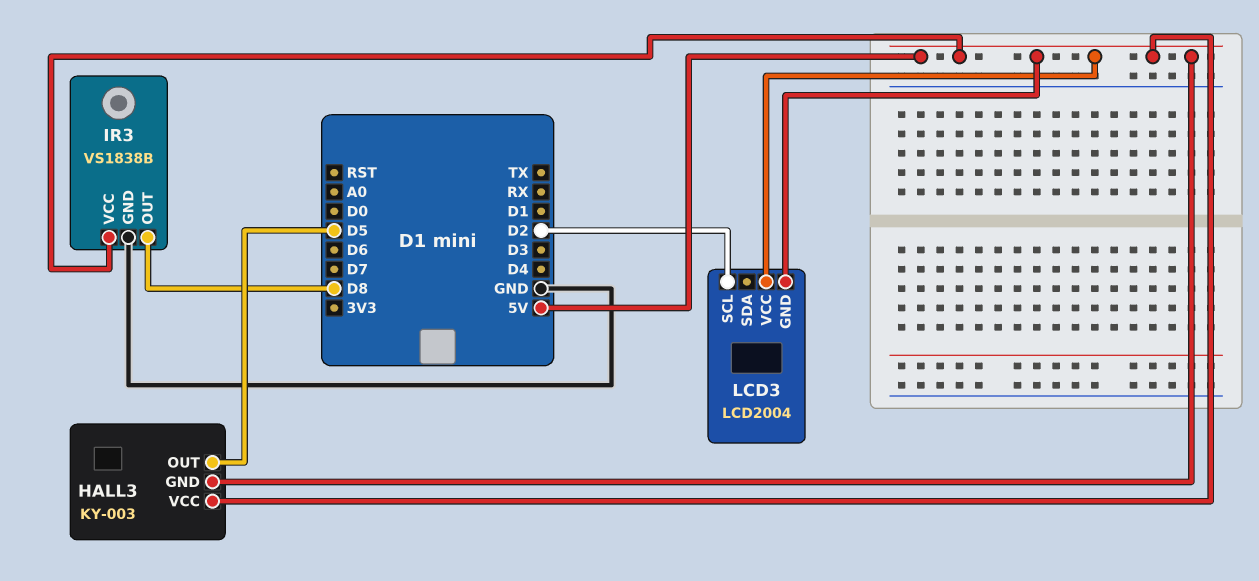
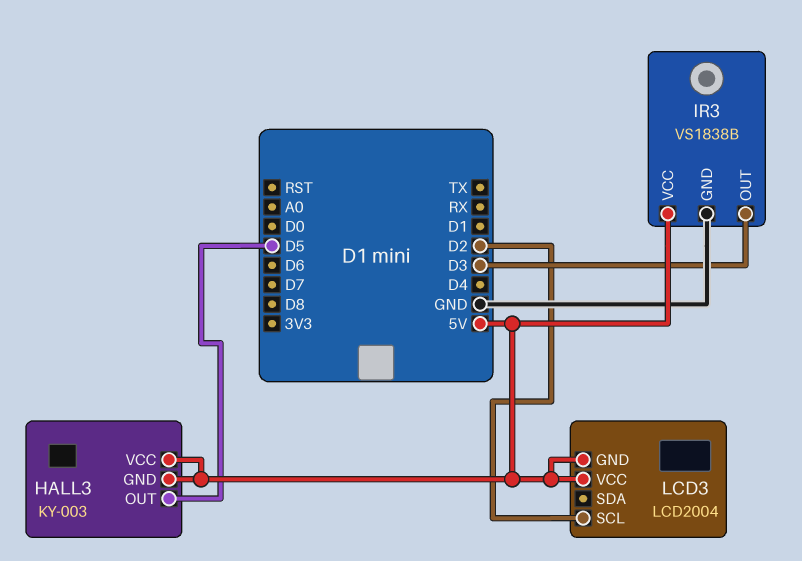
IR3 pin OUT: D8 -> D3

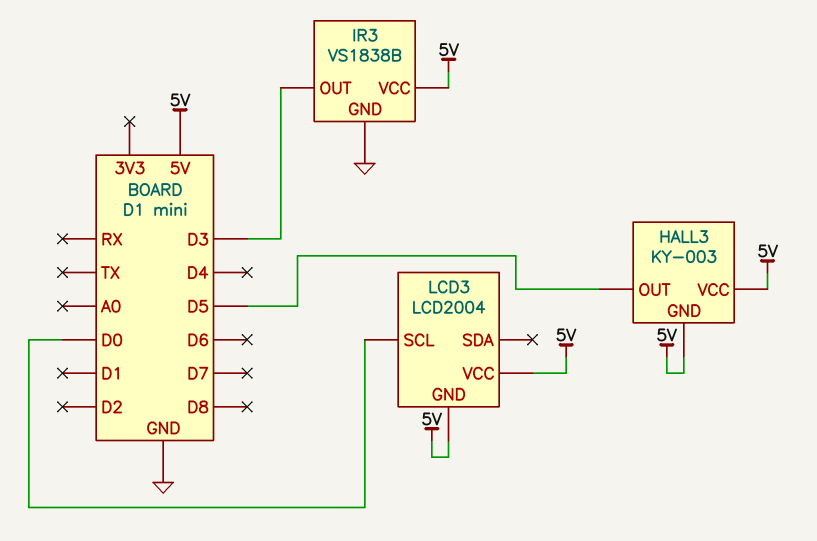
LCD3 pin SCL: D2 -> D0

